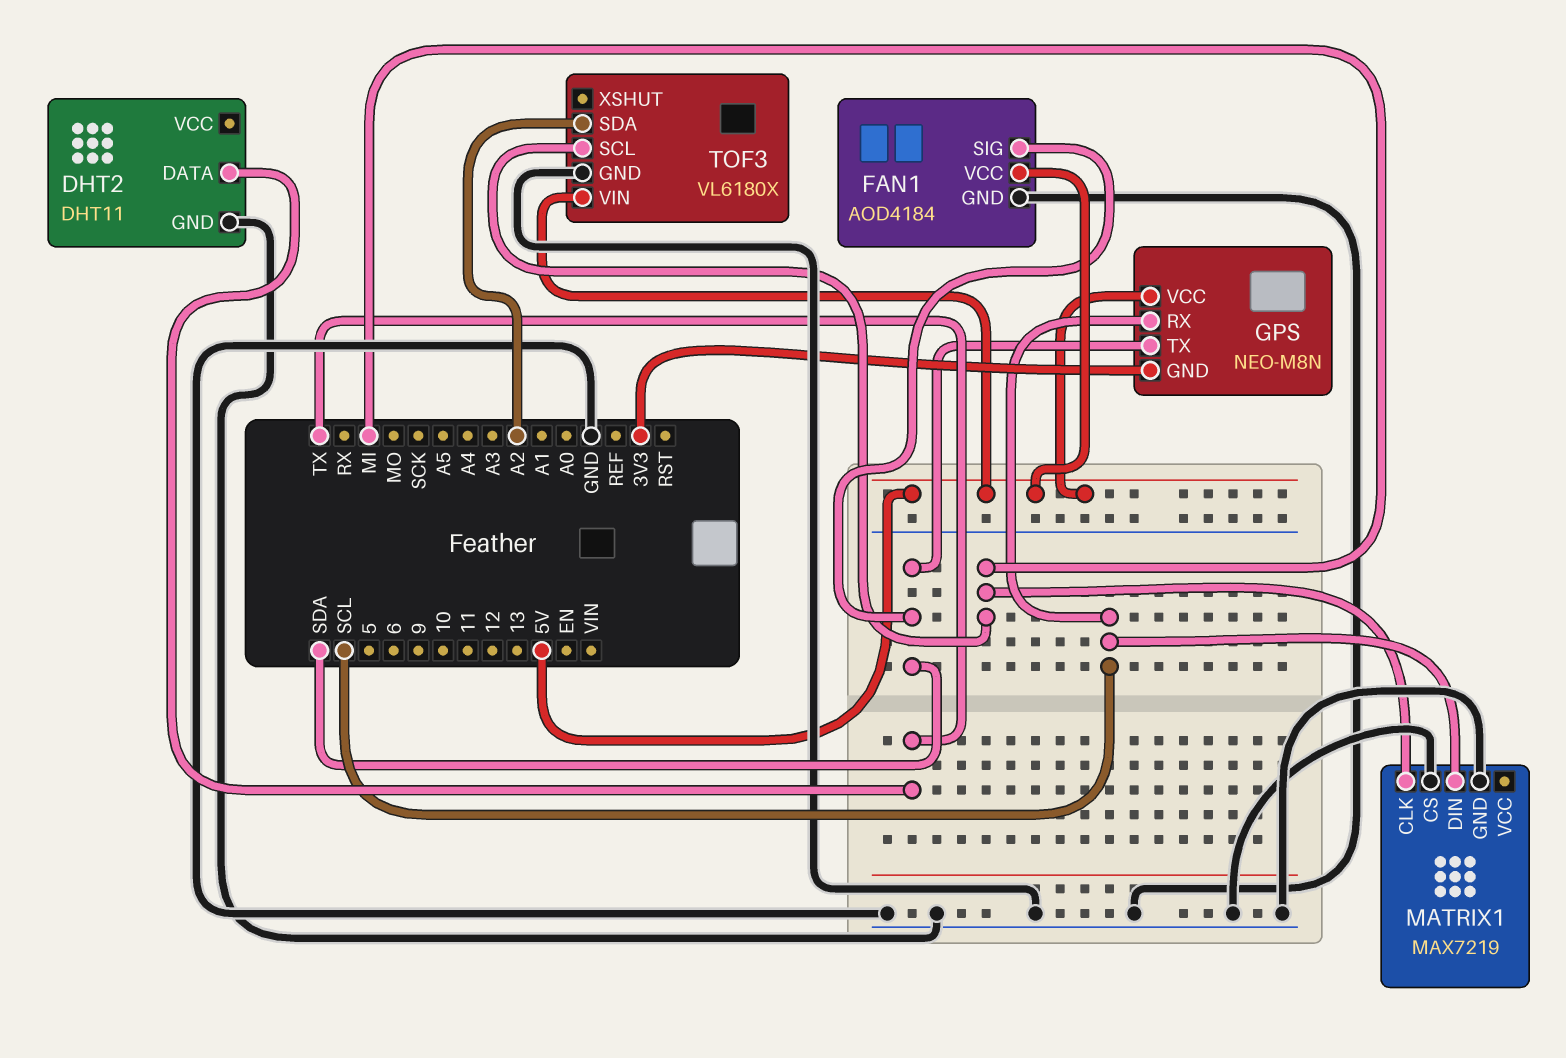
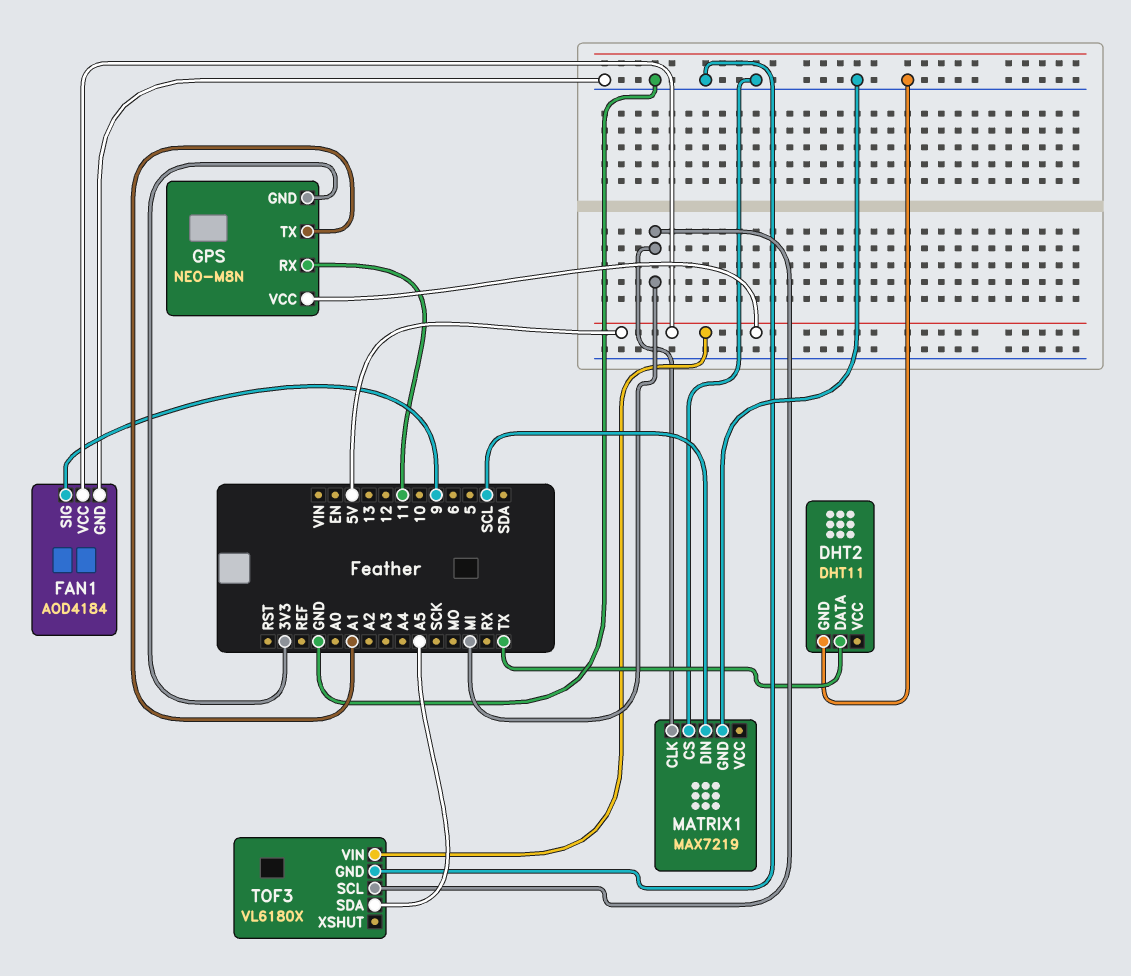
FAN1 pin SIG: SDA -> 9
GPS pin RX: SCL -> 11
GPS pin TX: SDA -> A1
TOF3 pin SDA: A2 -> A5

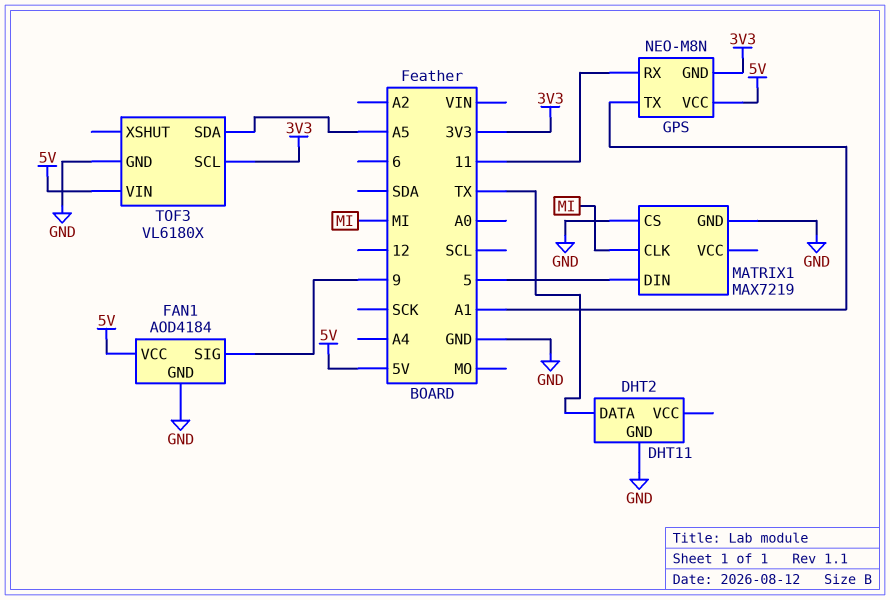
MATRIX1 pin DIN: SCL -> 5
TOF3 pin SCL: MI -> 3V3

